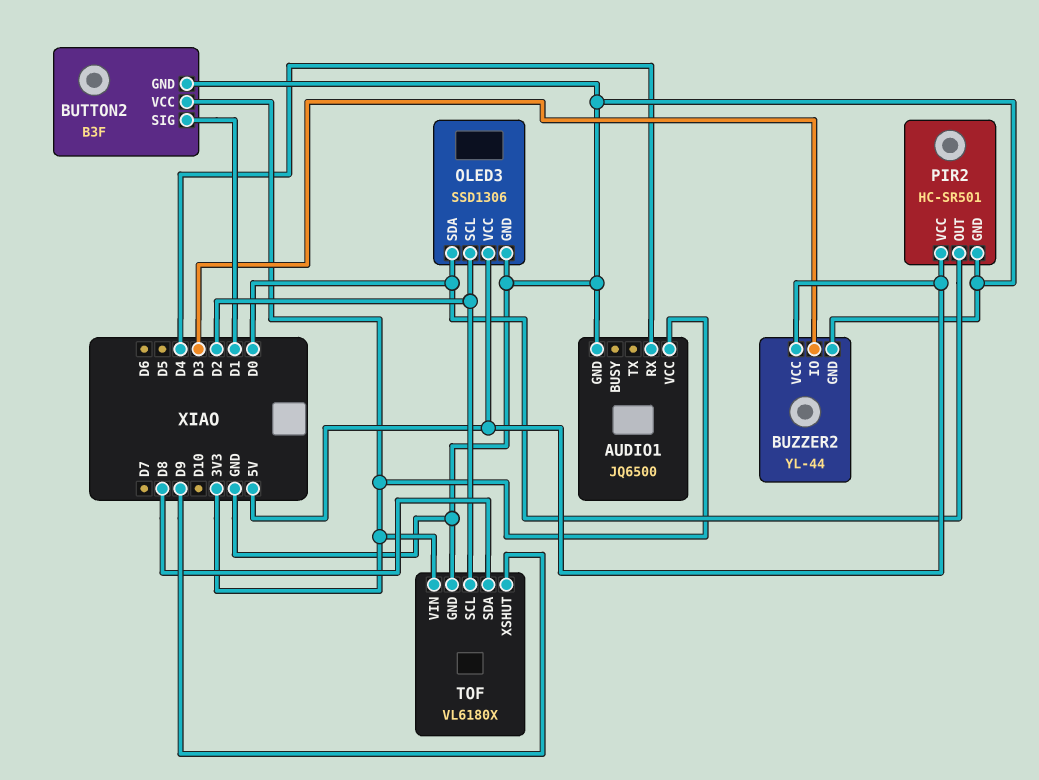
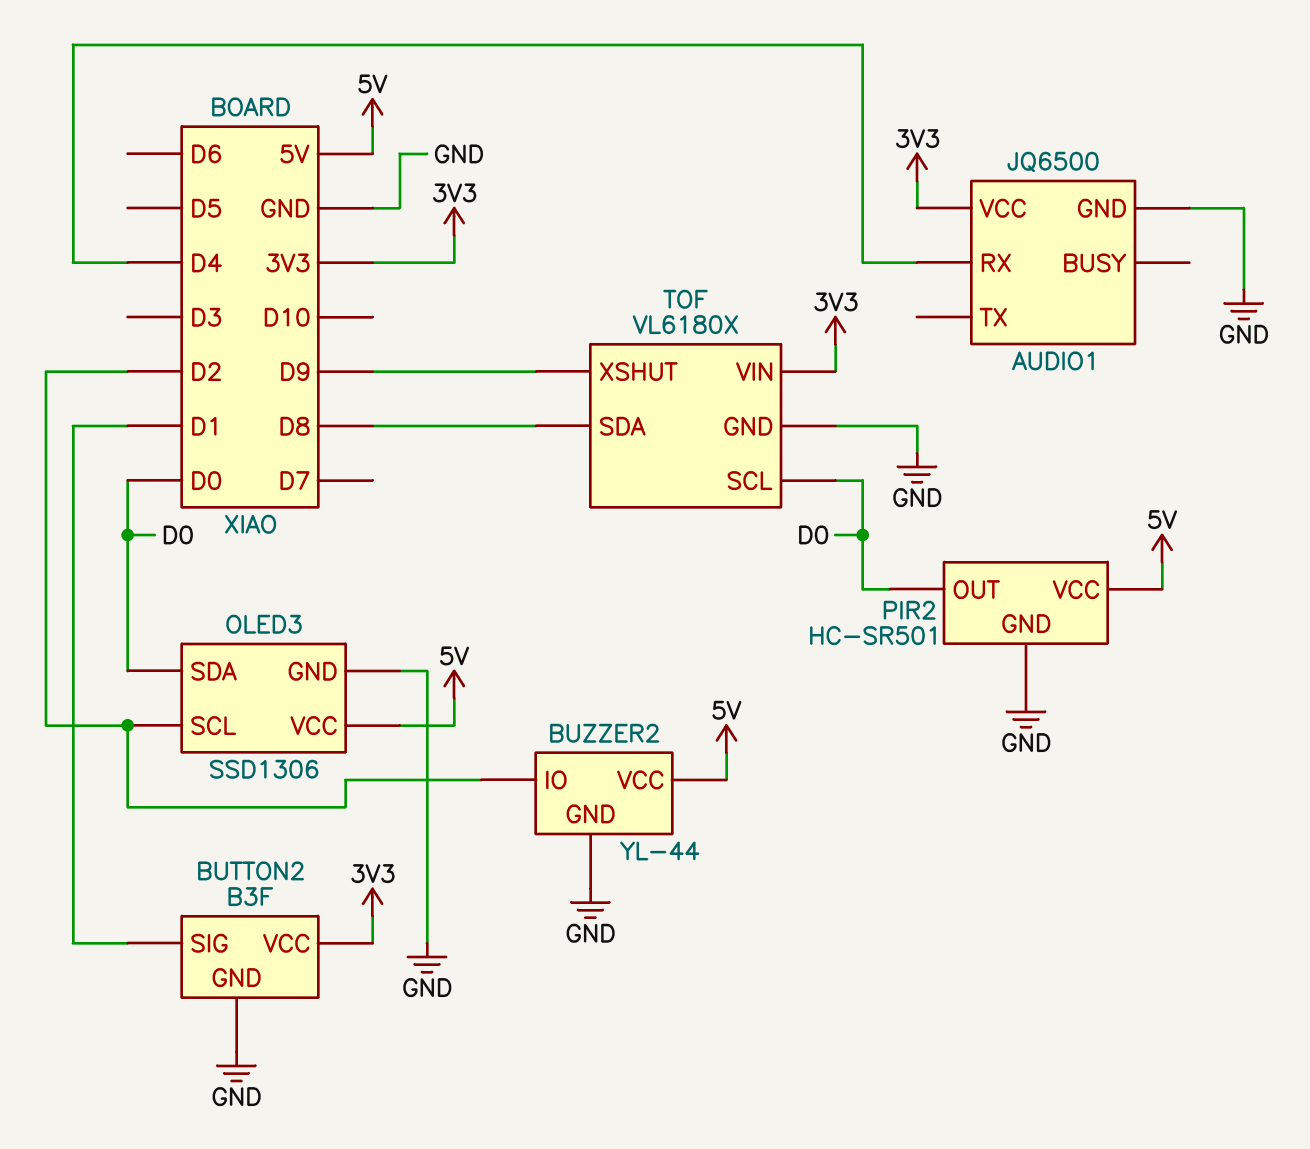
BUZZER2 pin IO: D3 -> D2
TOF pin SCL: D2 -> D0

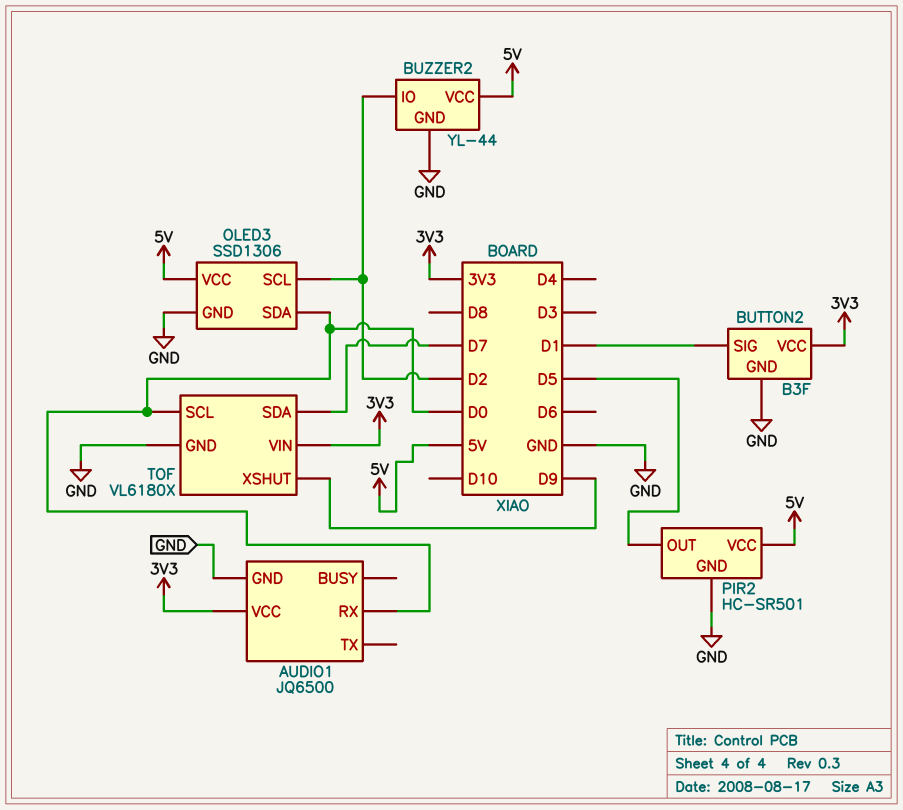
AUDIO1 pin RX: D4 -> D0
PIR2 pin OUT: D0 -> D5
TOF pin SDA: D8 -> D7

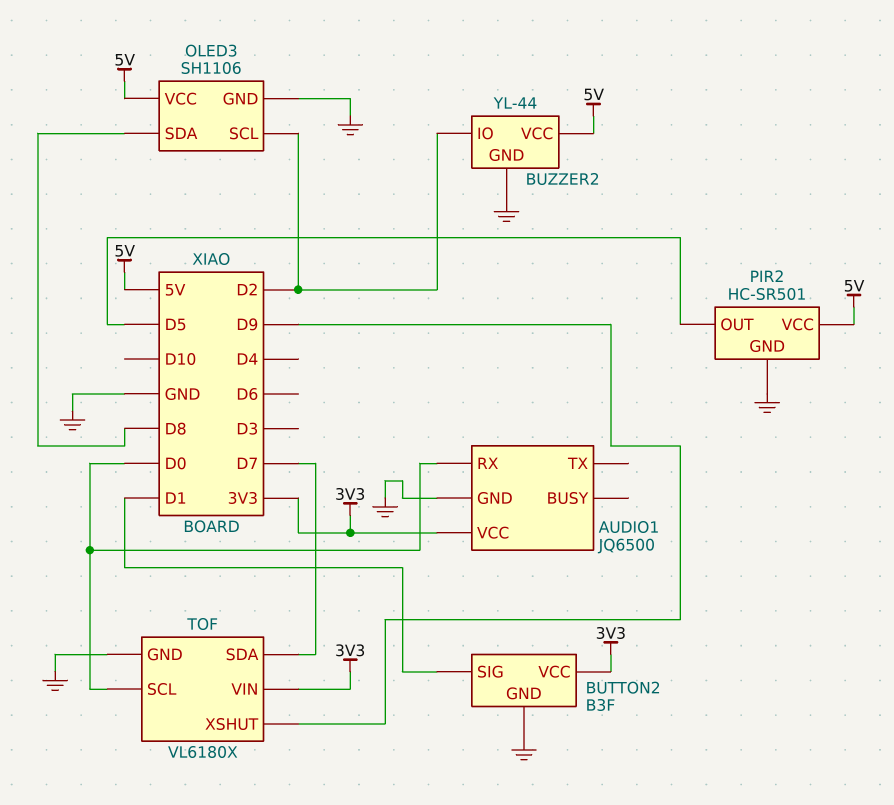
OLED3: SSD1306 -> SH1106
OLED3 pin SDA: D0 -> D8

